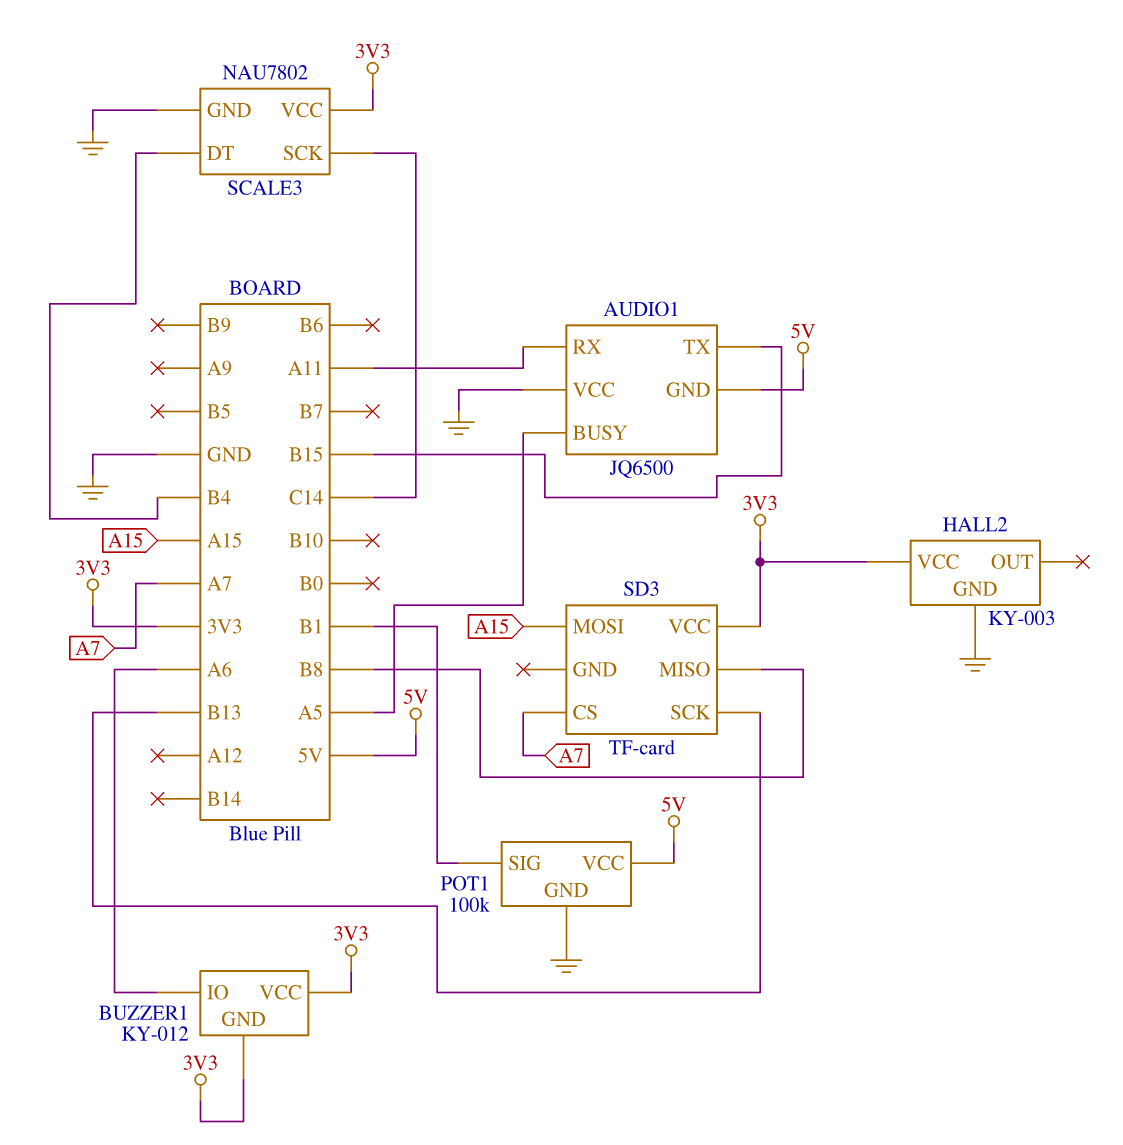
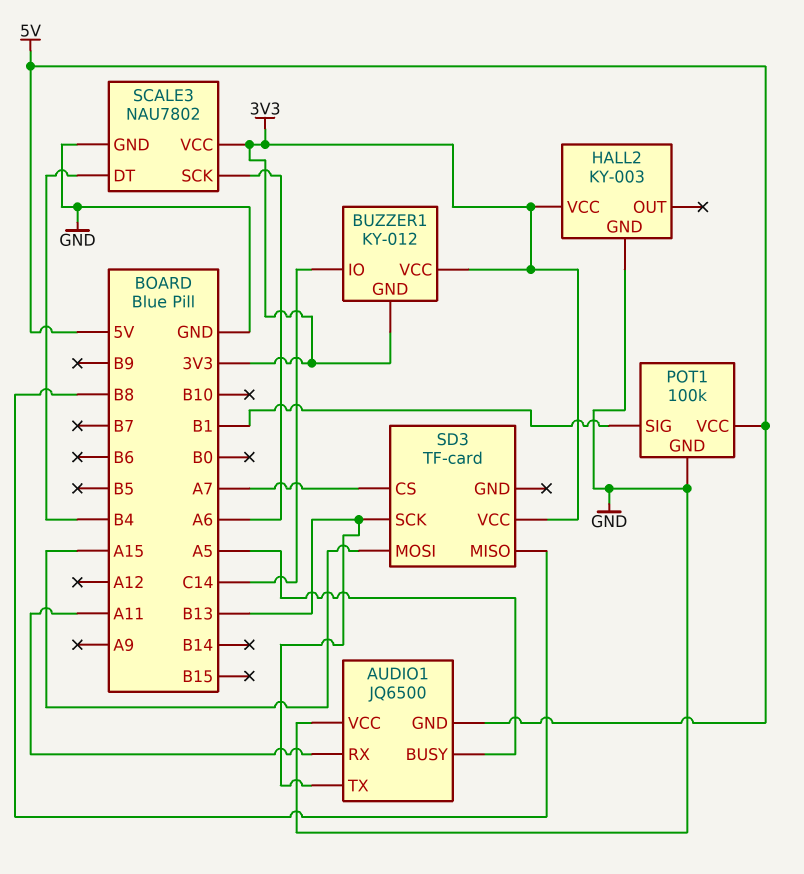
AUDIO1 pin TX: B15 -> B13
BUZZER1 pin IO: A6 -> C14
SCALE3 pin SCK: C14 -> A6

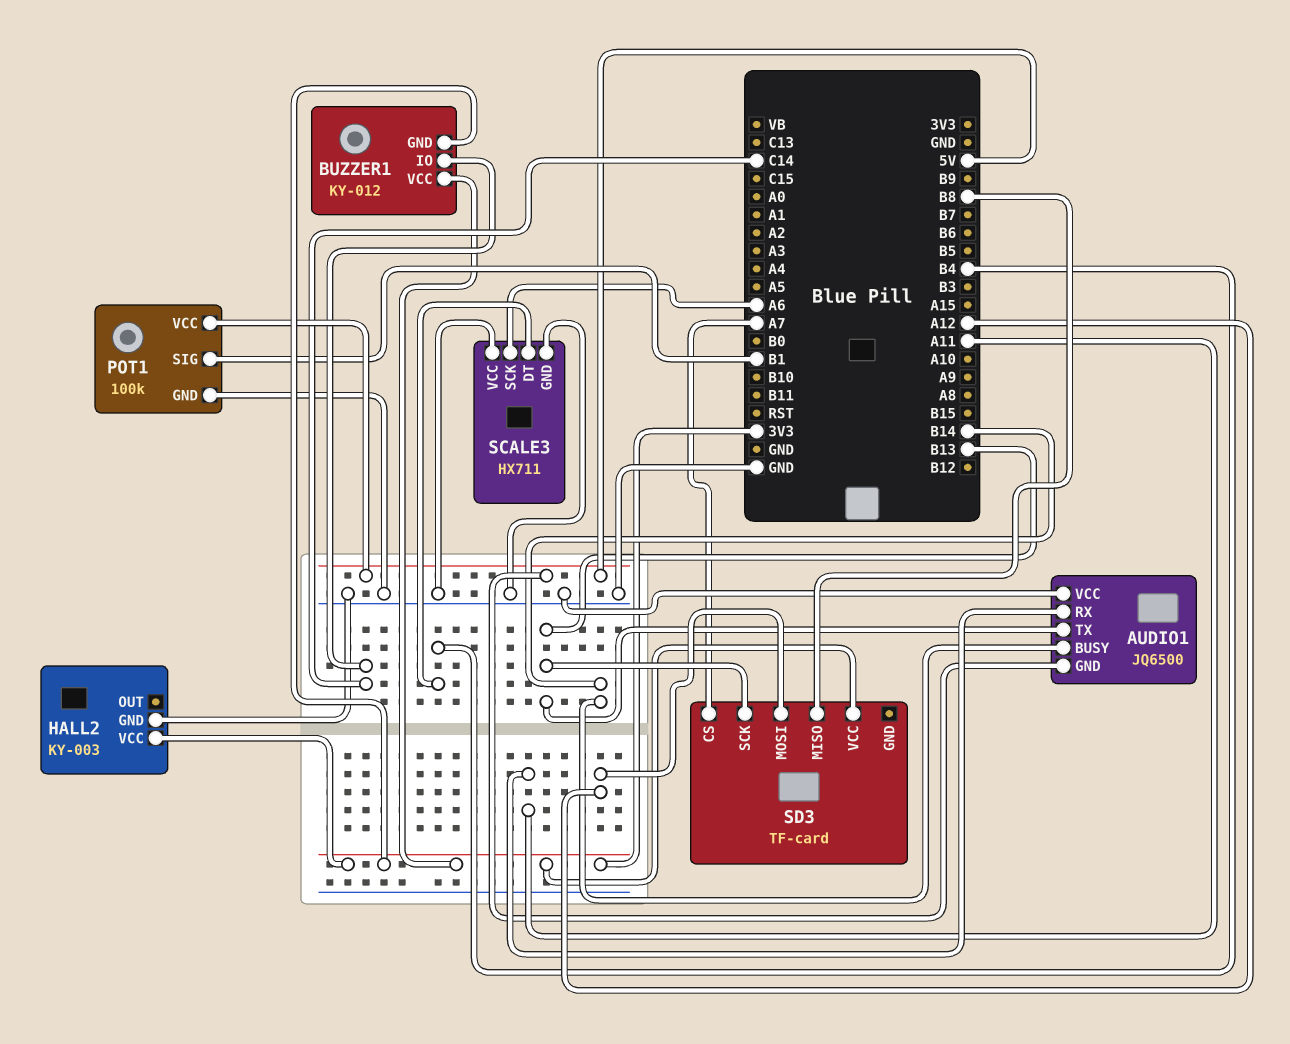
AUDIO1 pin BUSY: A5 -> B14
SCALE3: NAU7802 -> HX711
SCALE3 pin VCC: 3V3 -> GND
SD3 pin MOSI: A15 -> A12

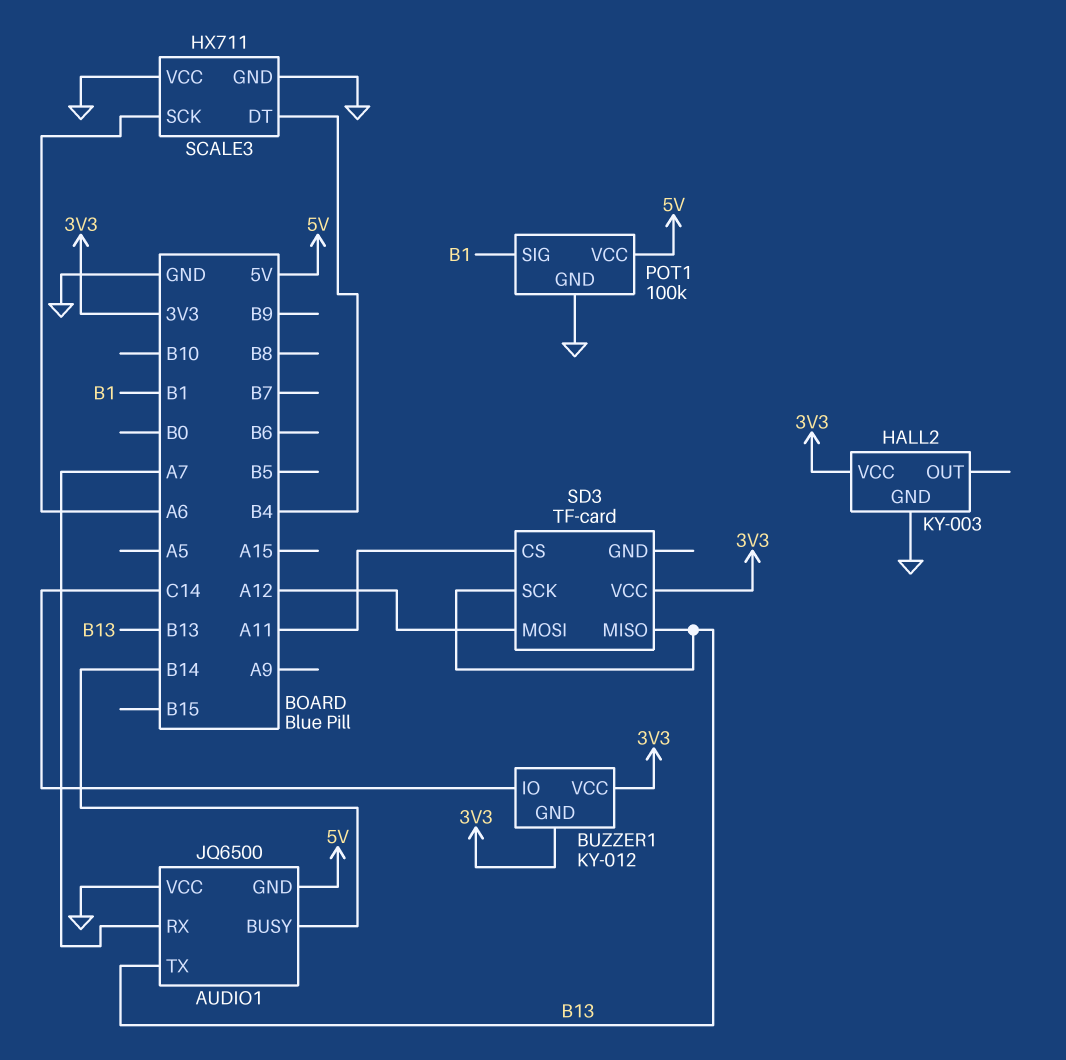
AUDIO1 pin RX: A11 -> A7
SD3 pin CS: A7 -> A11
SD3 pin MISO: B8 -> B13

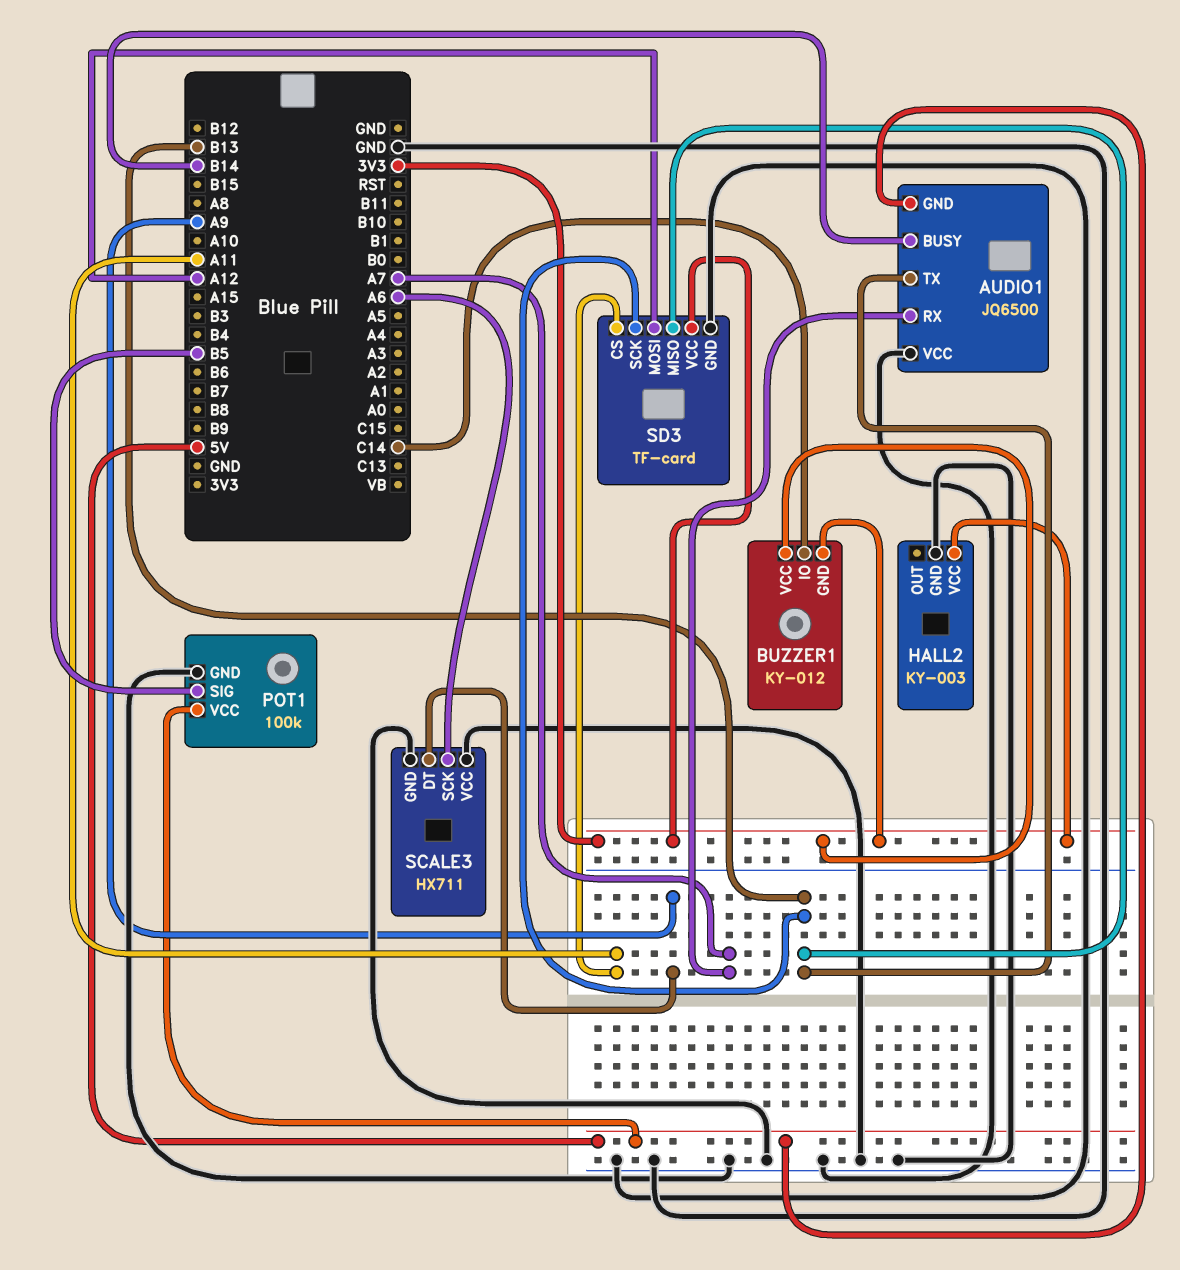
POT1 pin SIG: B1 -> B5
SCALE3 pin DT: B4 -> A9
SD3 pin GND: none -> GND

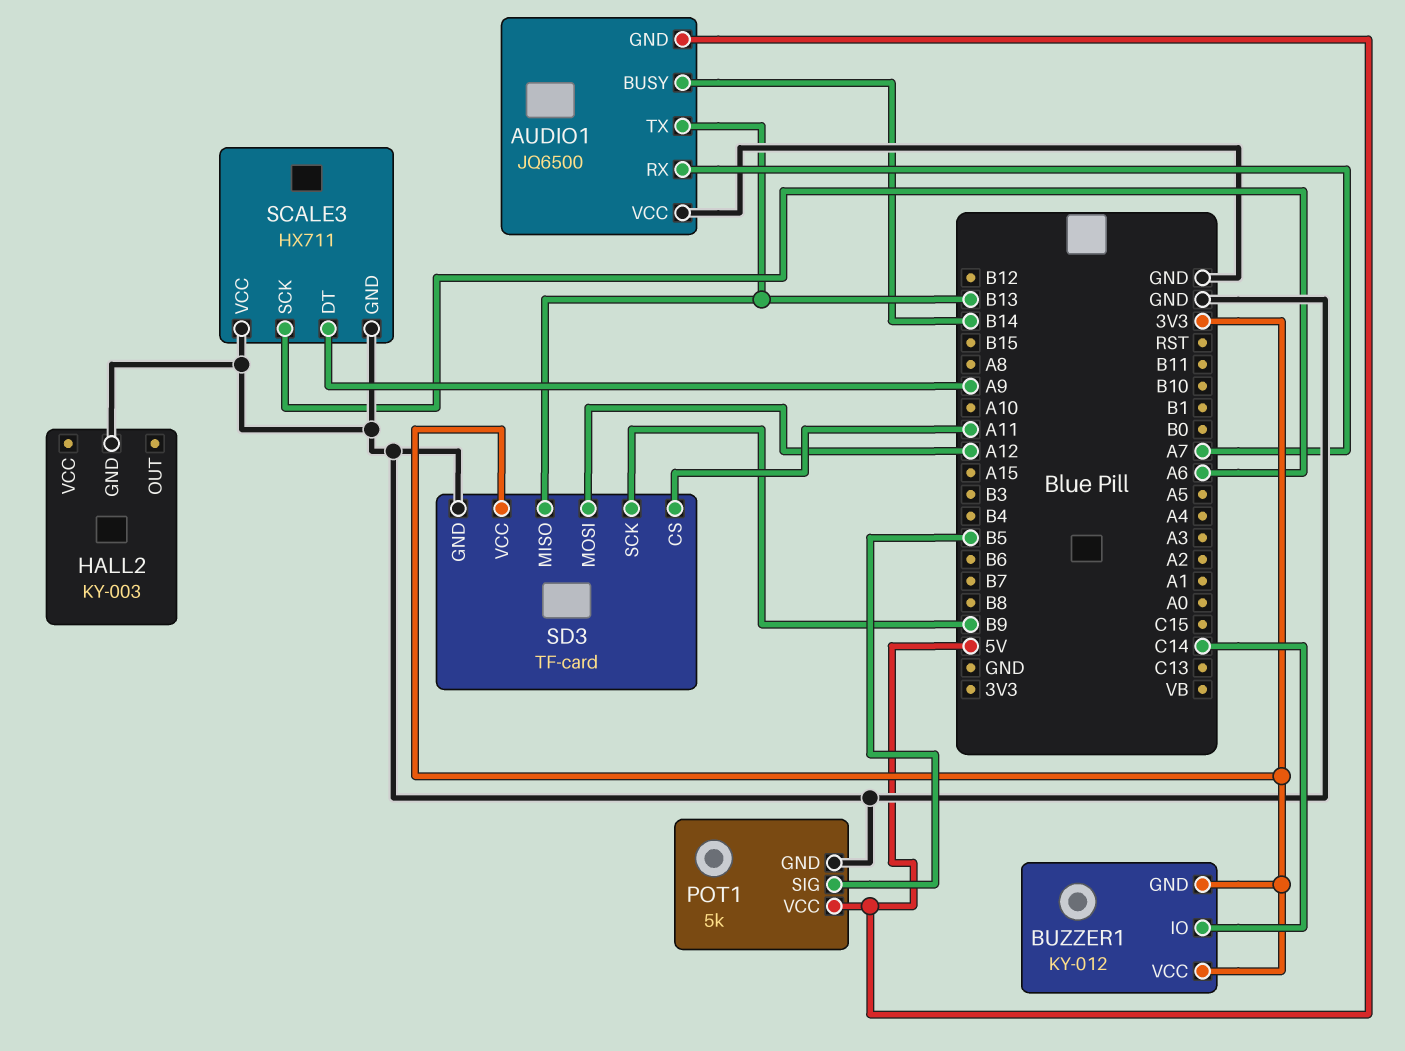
HALL2 pin VCC: 3V3 -> none
POT1: 100k -> 5k
SD3 pin SCK: B13 -> B9

